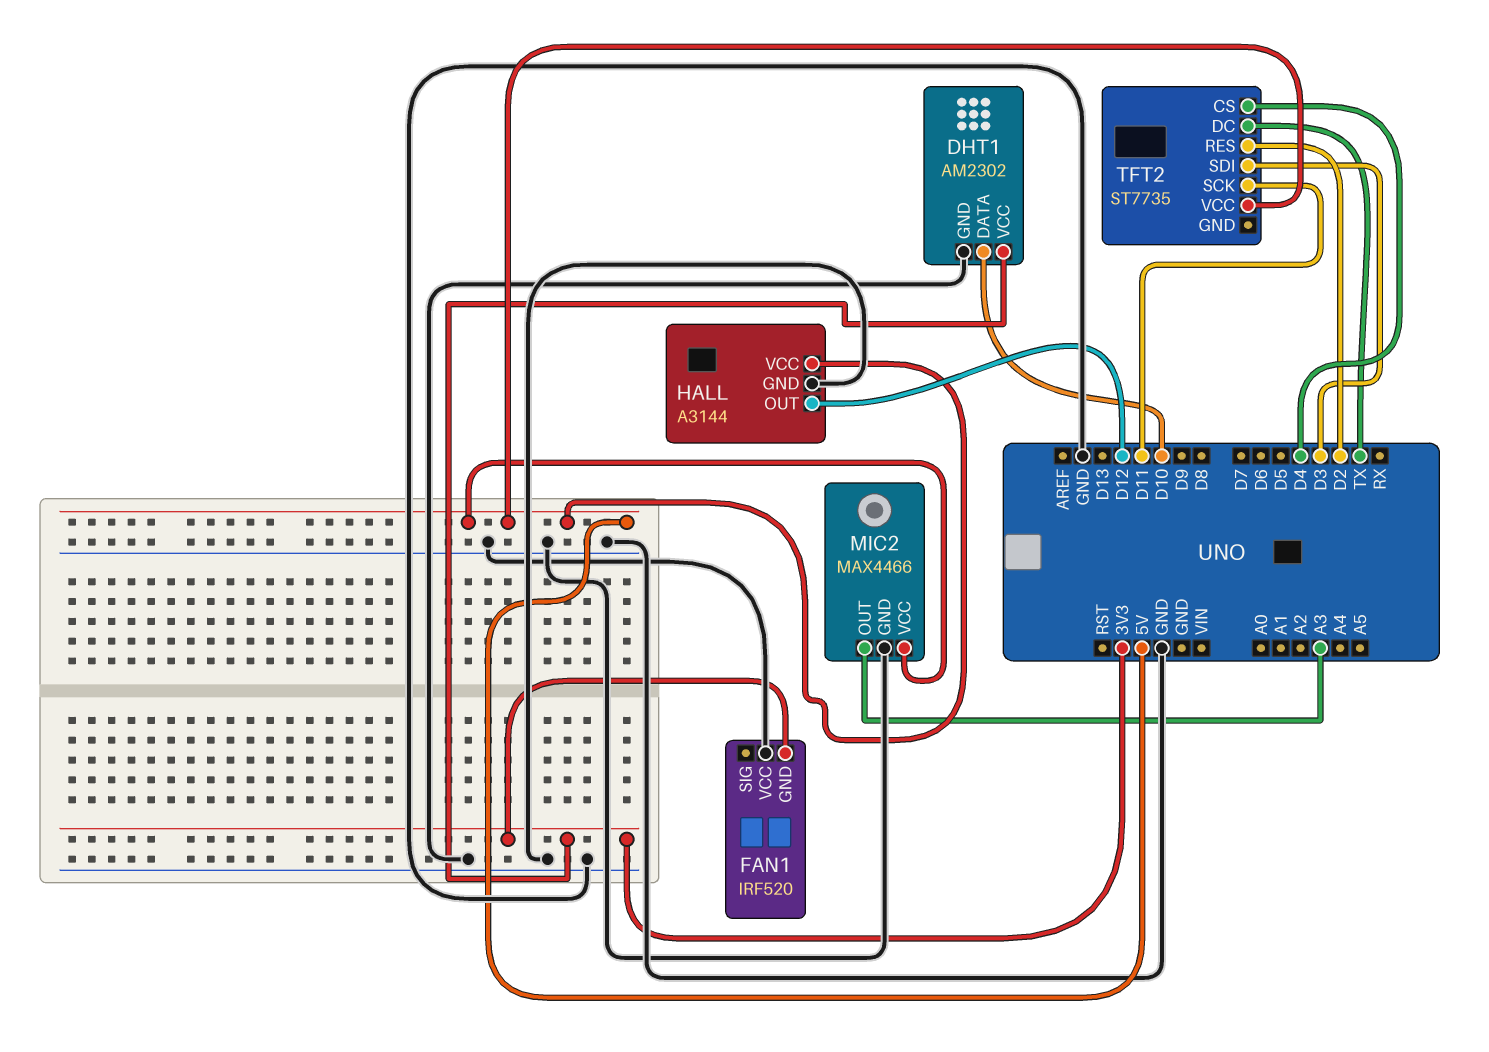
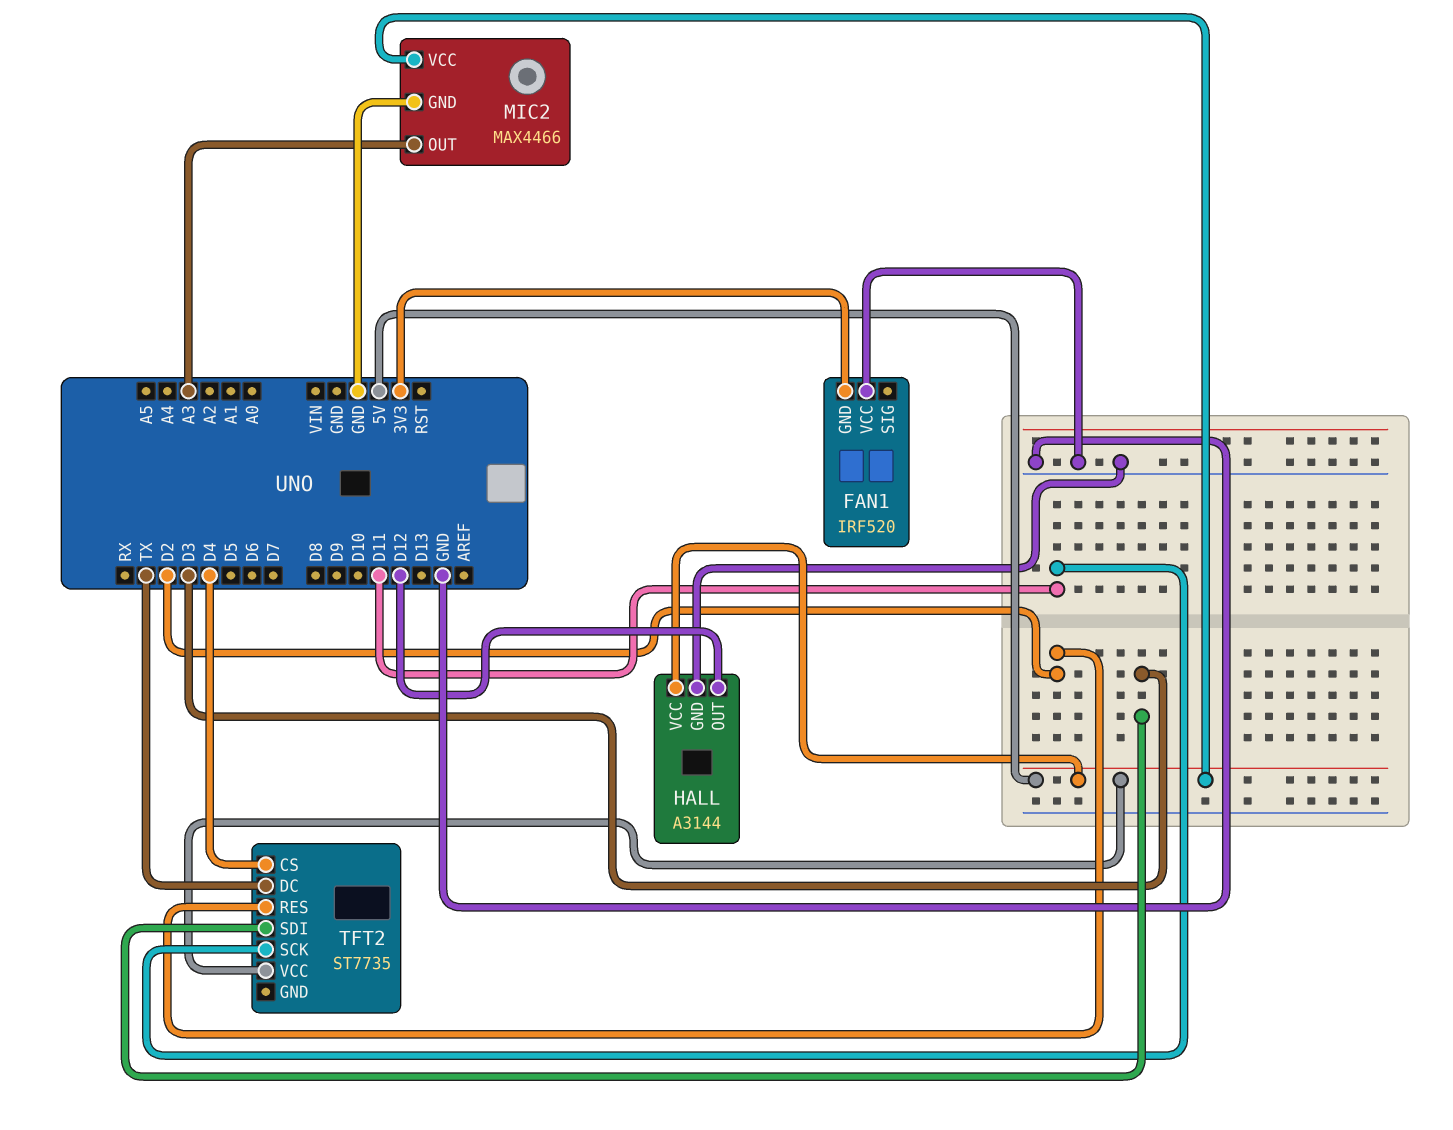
DHT1: AM2302 -> none
DHT1 pin DATA: D10 -> none
DHT1 pin GND: GND -> none
DHT1 pin VCC: 3V3 -> none

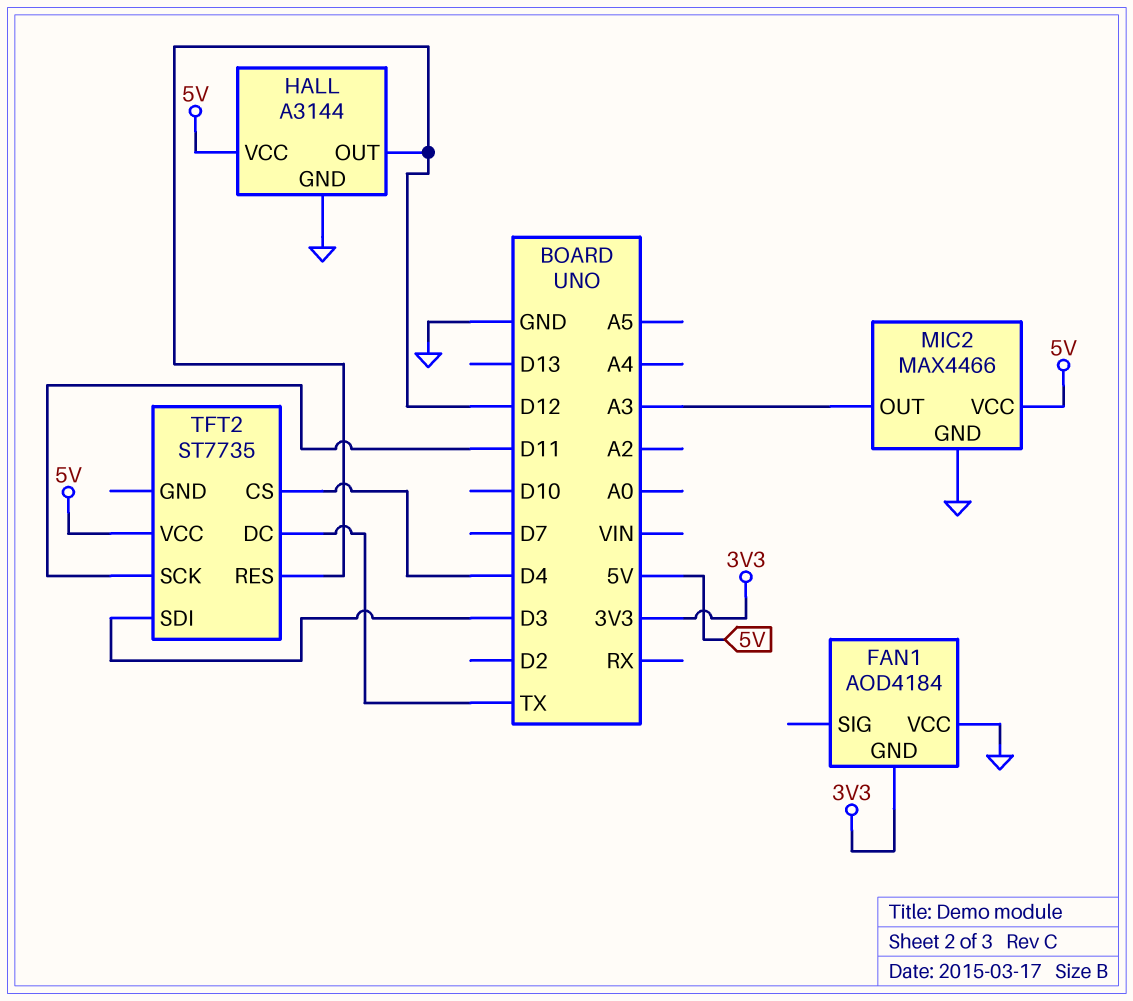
FAN1: IRF520 -> AOD4184
TFT2 pin RES: D2 -> D12

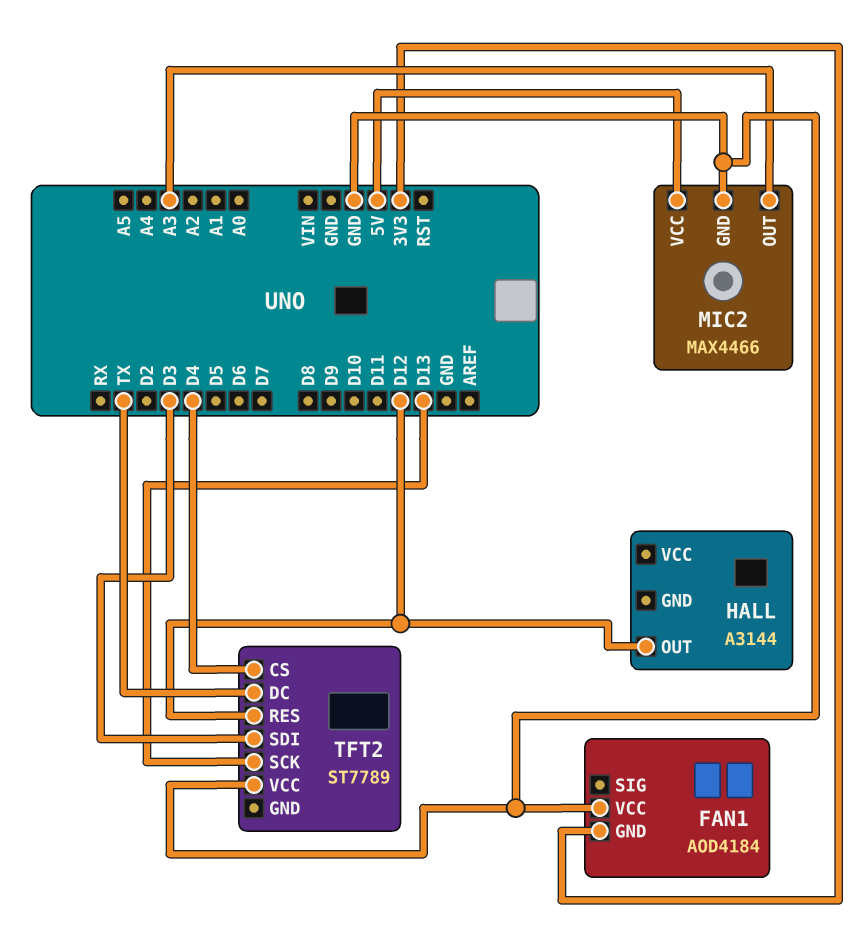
HALL pin GND: GND -> none
HALL pin VCC: 5V -> none
TFT2: ST7735 -> ST7789
TFT2 pin SCK: D11 -> D13
TFT2 pin VCC: 5V -> GND

